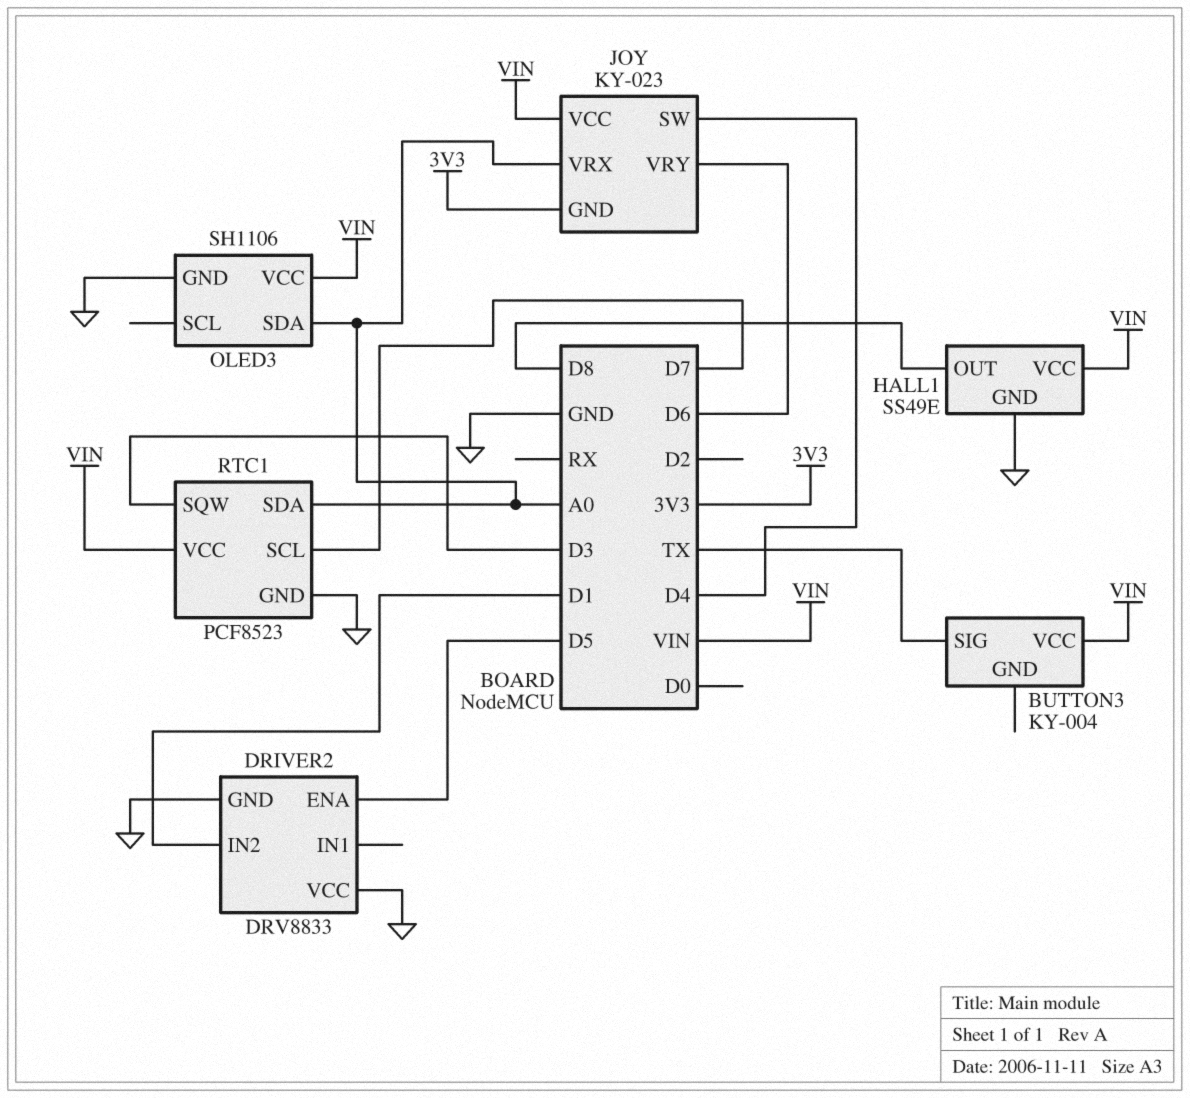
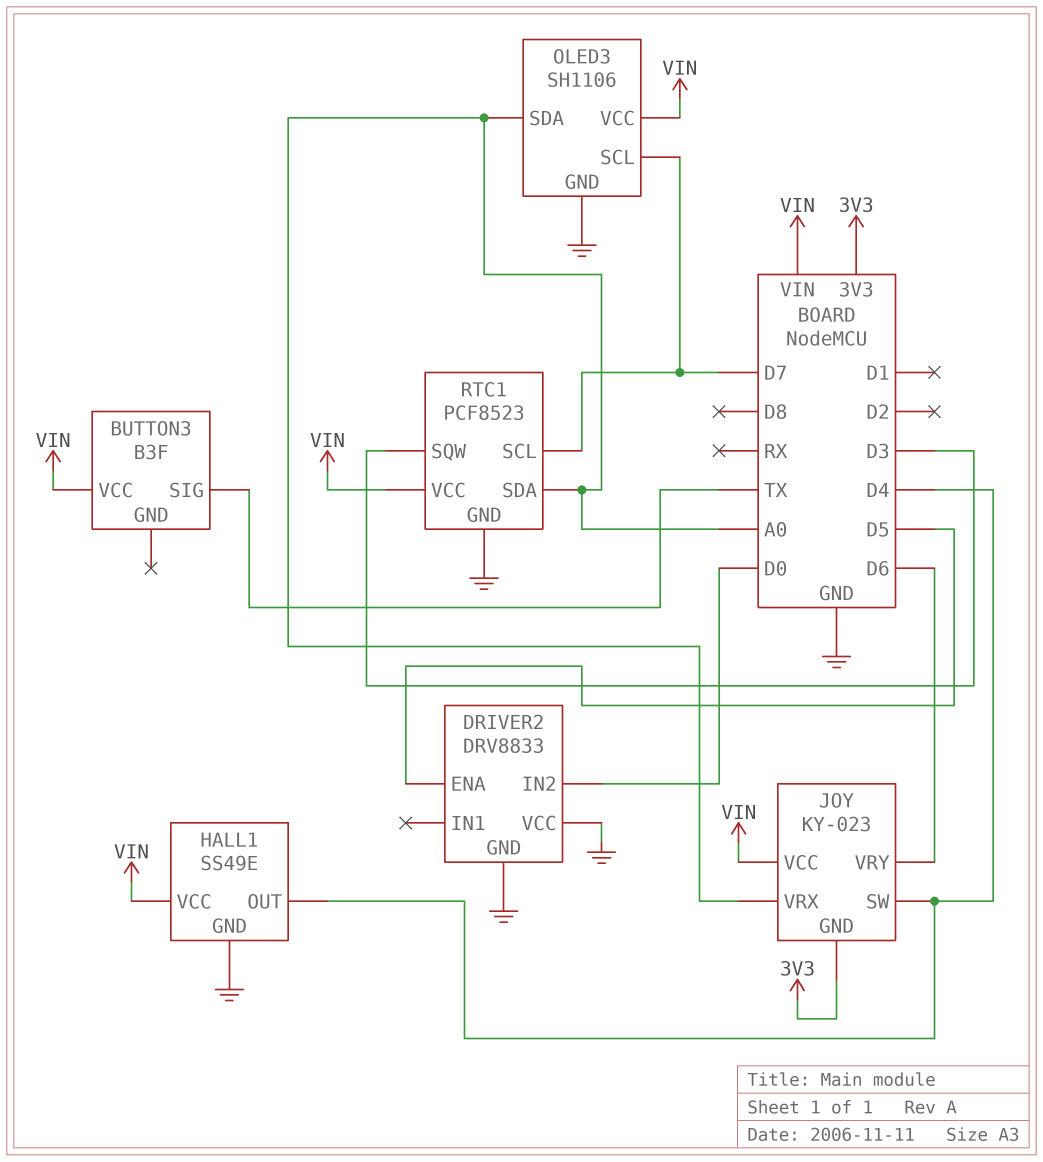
BUTTON3: KY-004 -> B3F
DRIVER2 pin IN2: D1 -> D0
HALL1 pin OUT: D8 -> D4
OLED3 pin SCL: none -> D7

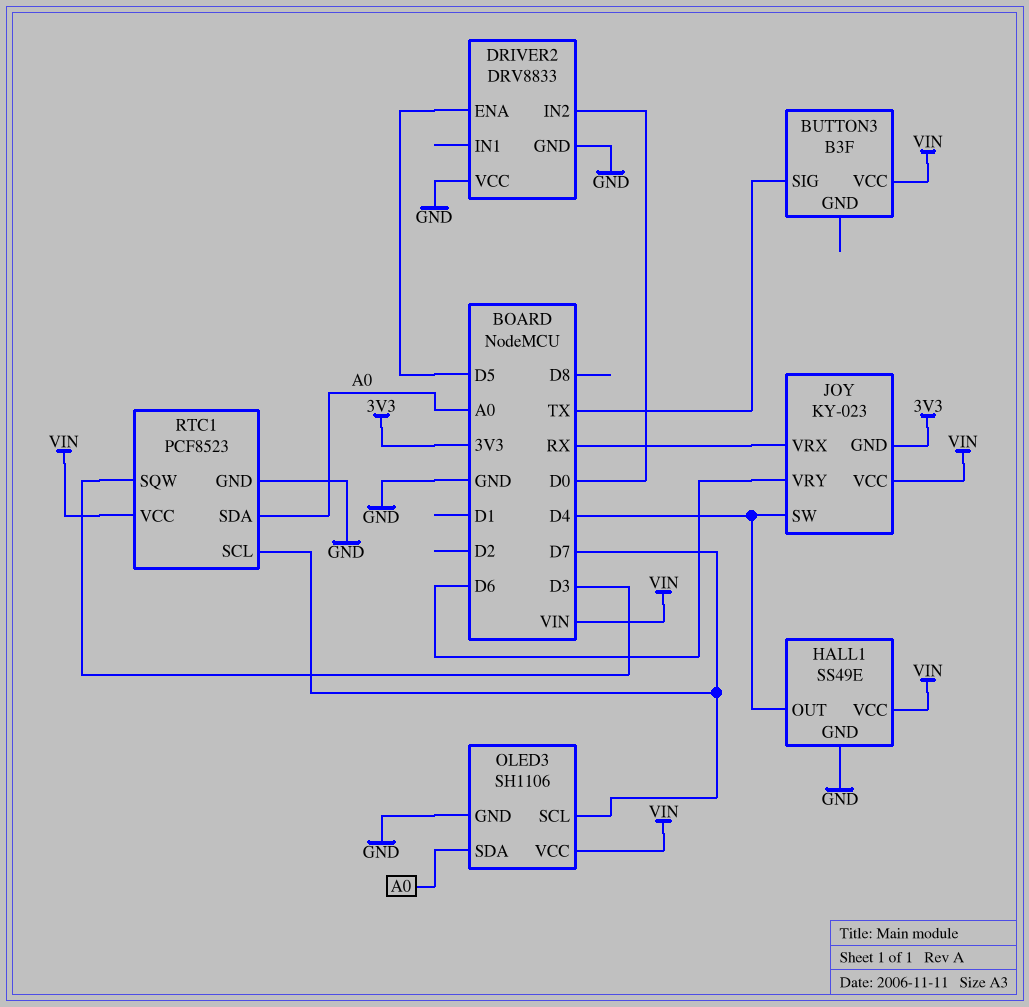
JOY pin VRX: A0 -> RX

